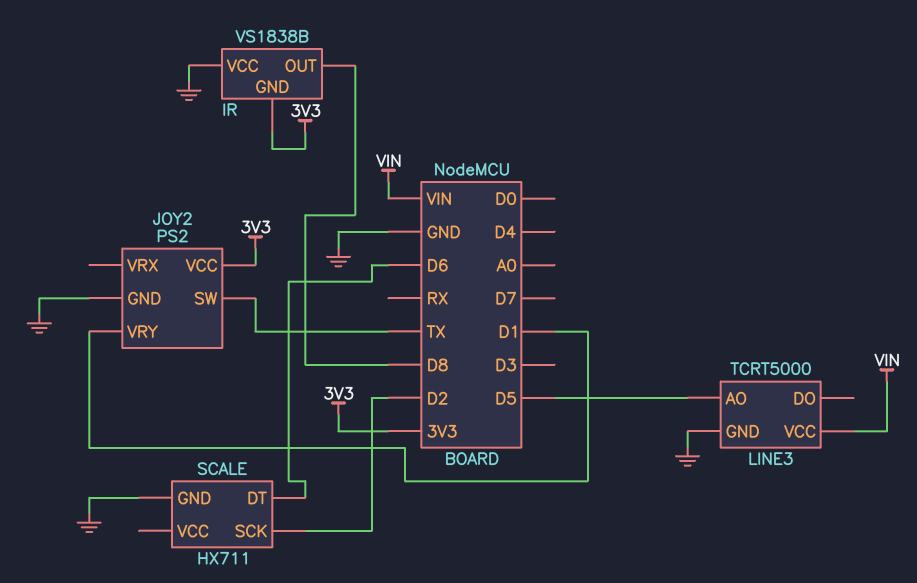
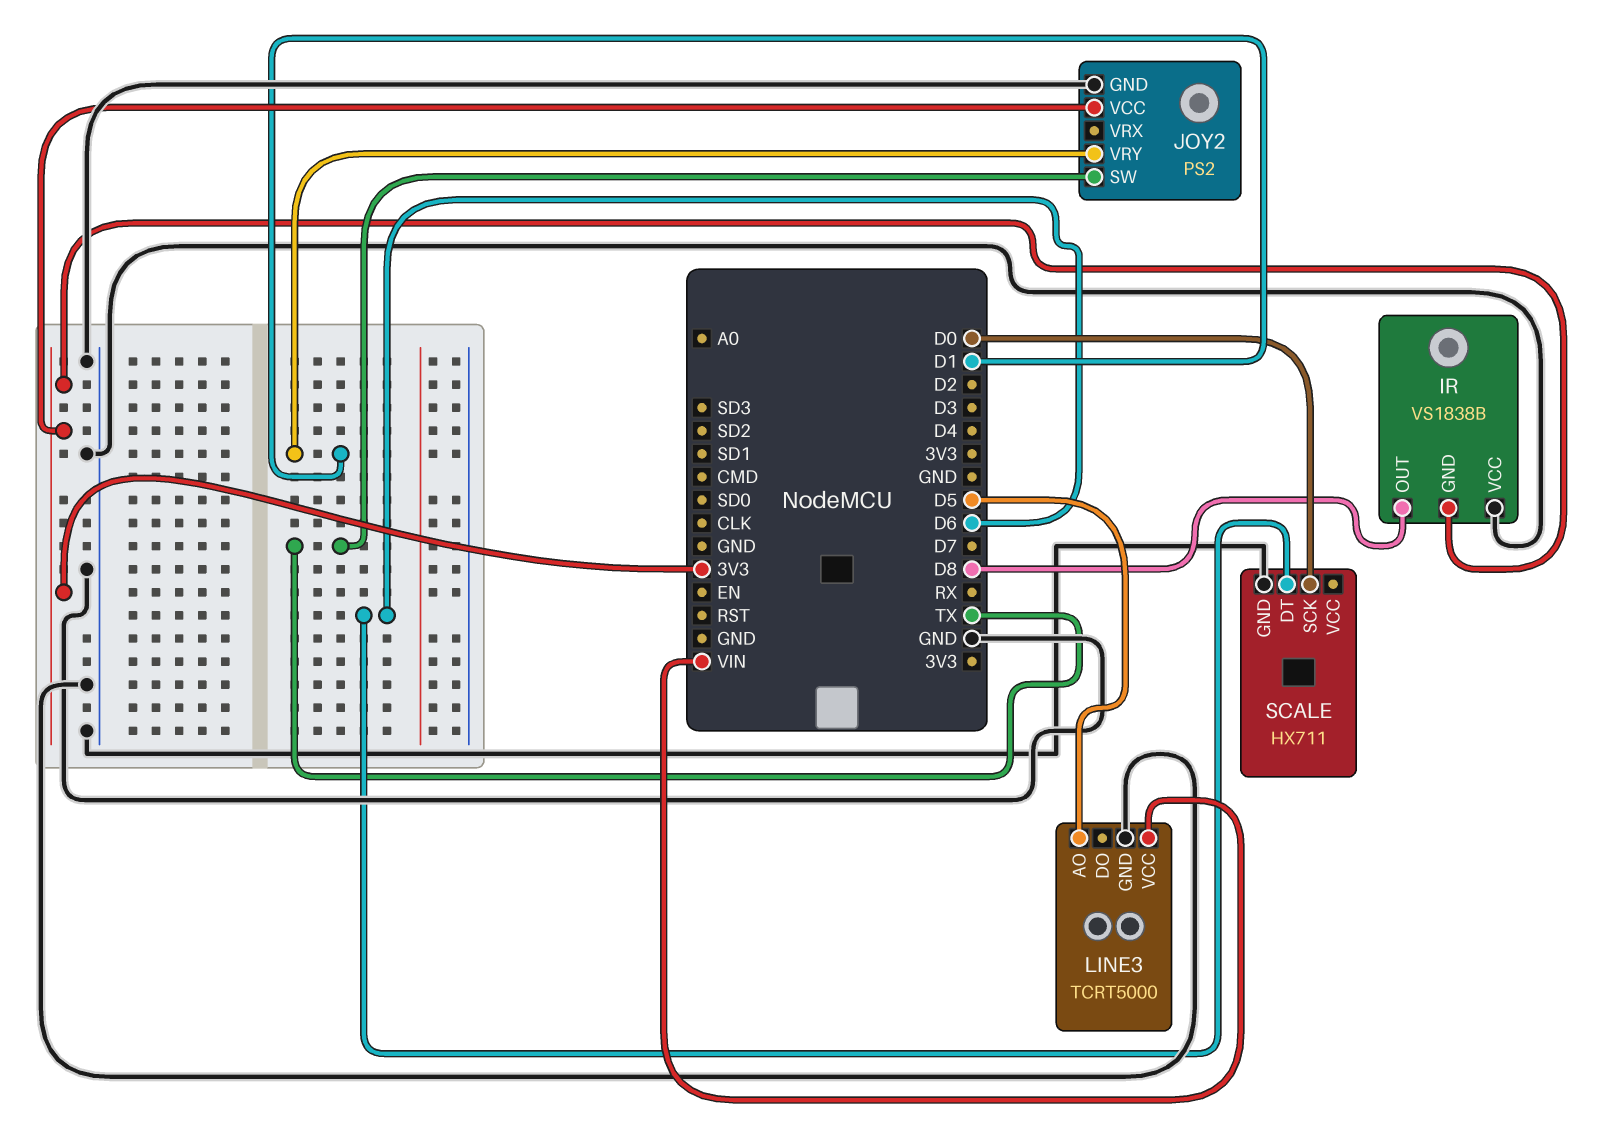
SCALE pin SCK: D2 -> D0

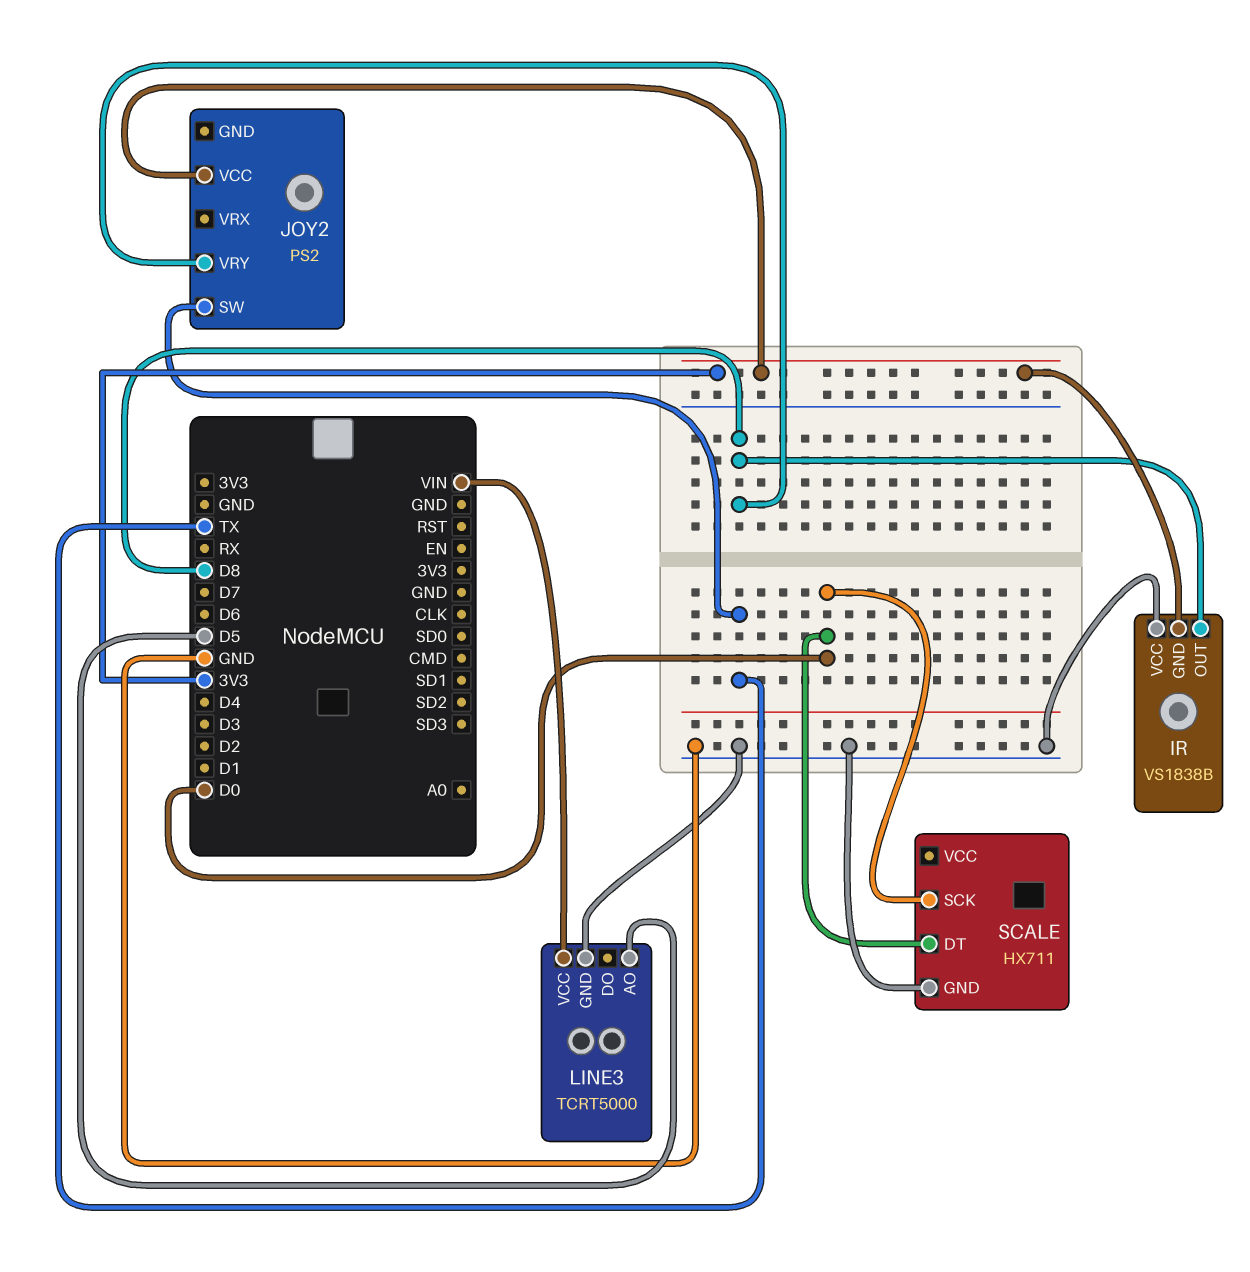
JOY2 pin GND: GND -> none
JOY2 pin VRY: D1 -> D8
SCALE pin DT: D6 -> D0

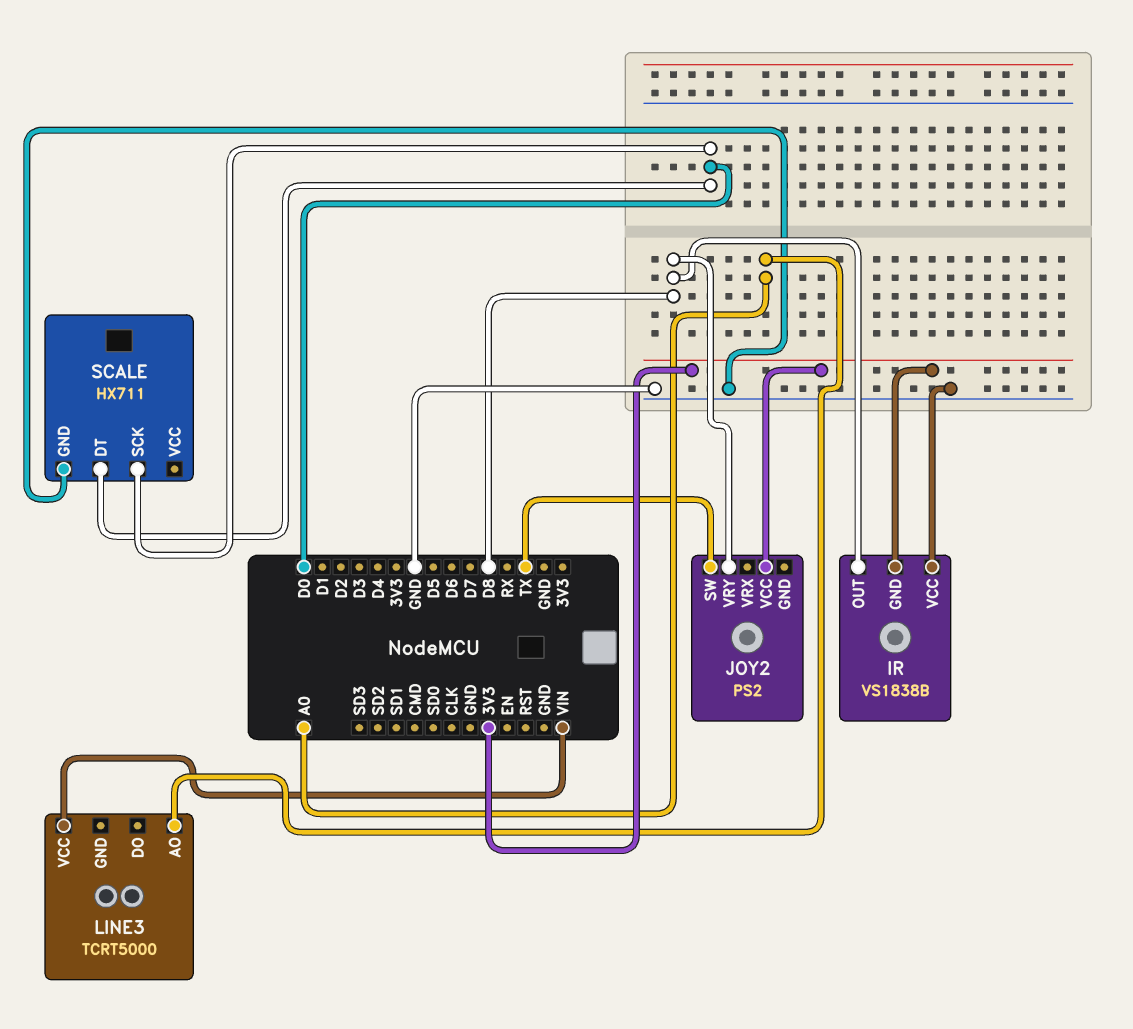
LINE3 pin AO: D5 -> A0
LINE3 pin GND: GND -> none

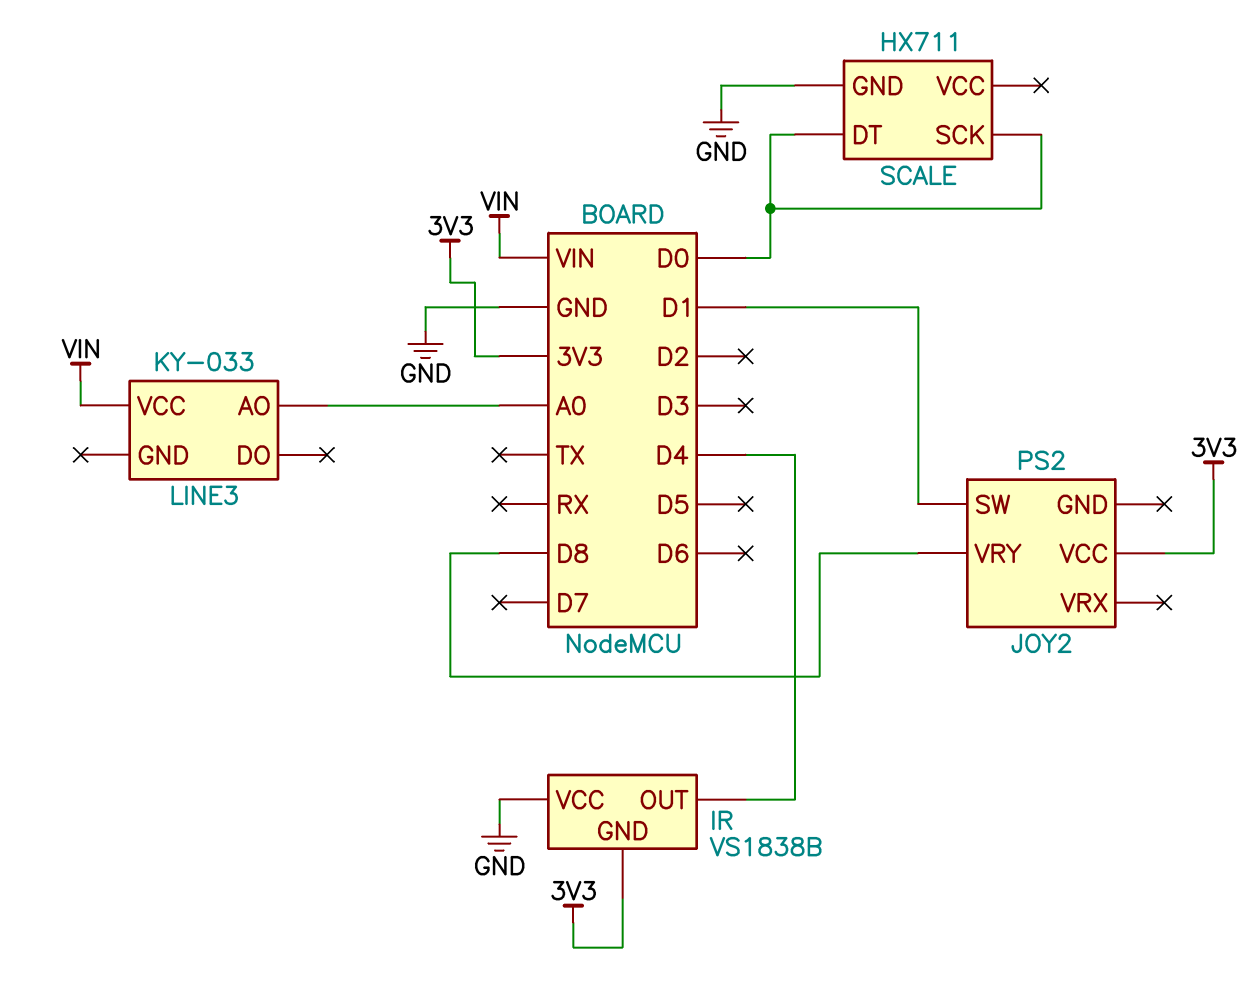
IR pin OUT: D8 -> D4
JOY2 pin SW: TX -> D1
LINE3: TCRT5000 -> KY-033

